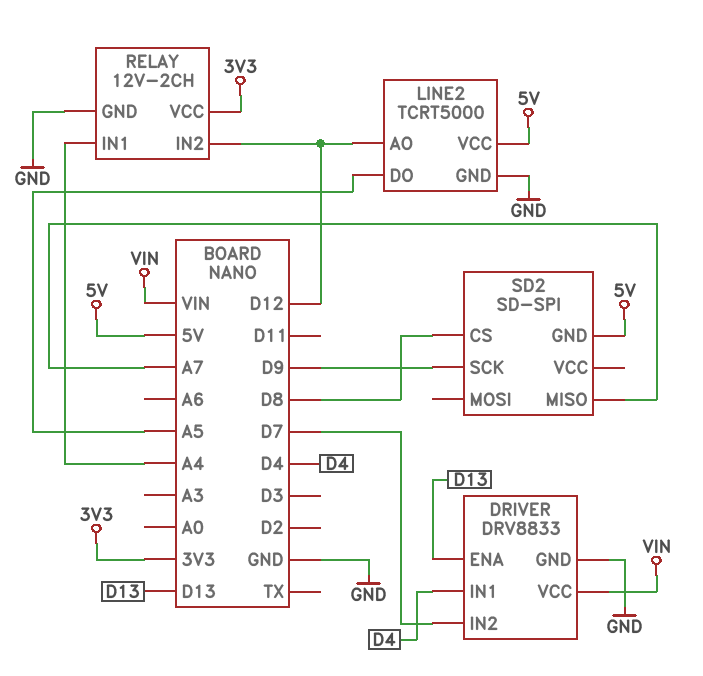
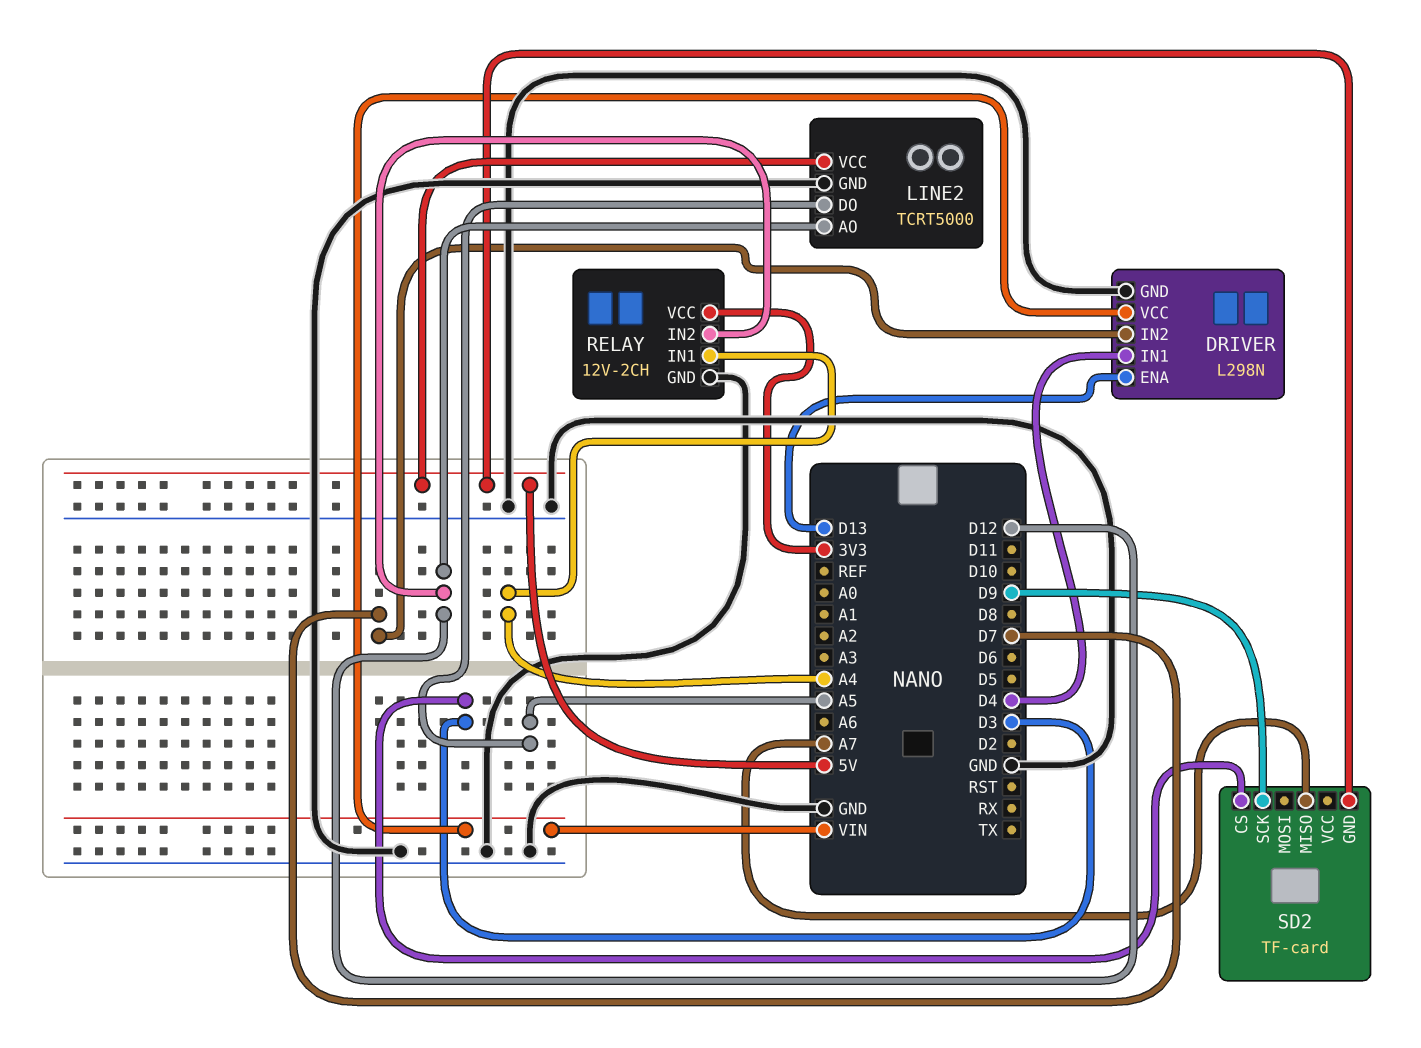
DRIVER: DRV8833 -> L298N
SD2: SD-SPI -> TF-card
SD2 pin CS: D8 -> D3

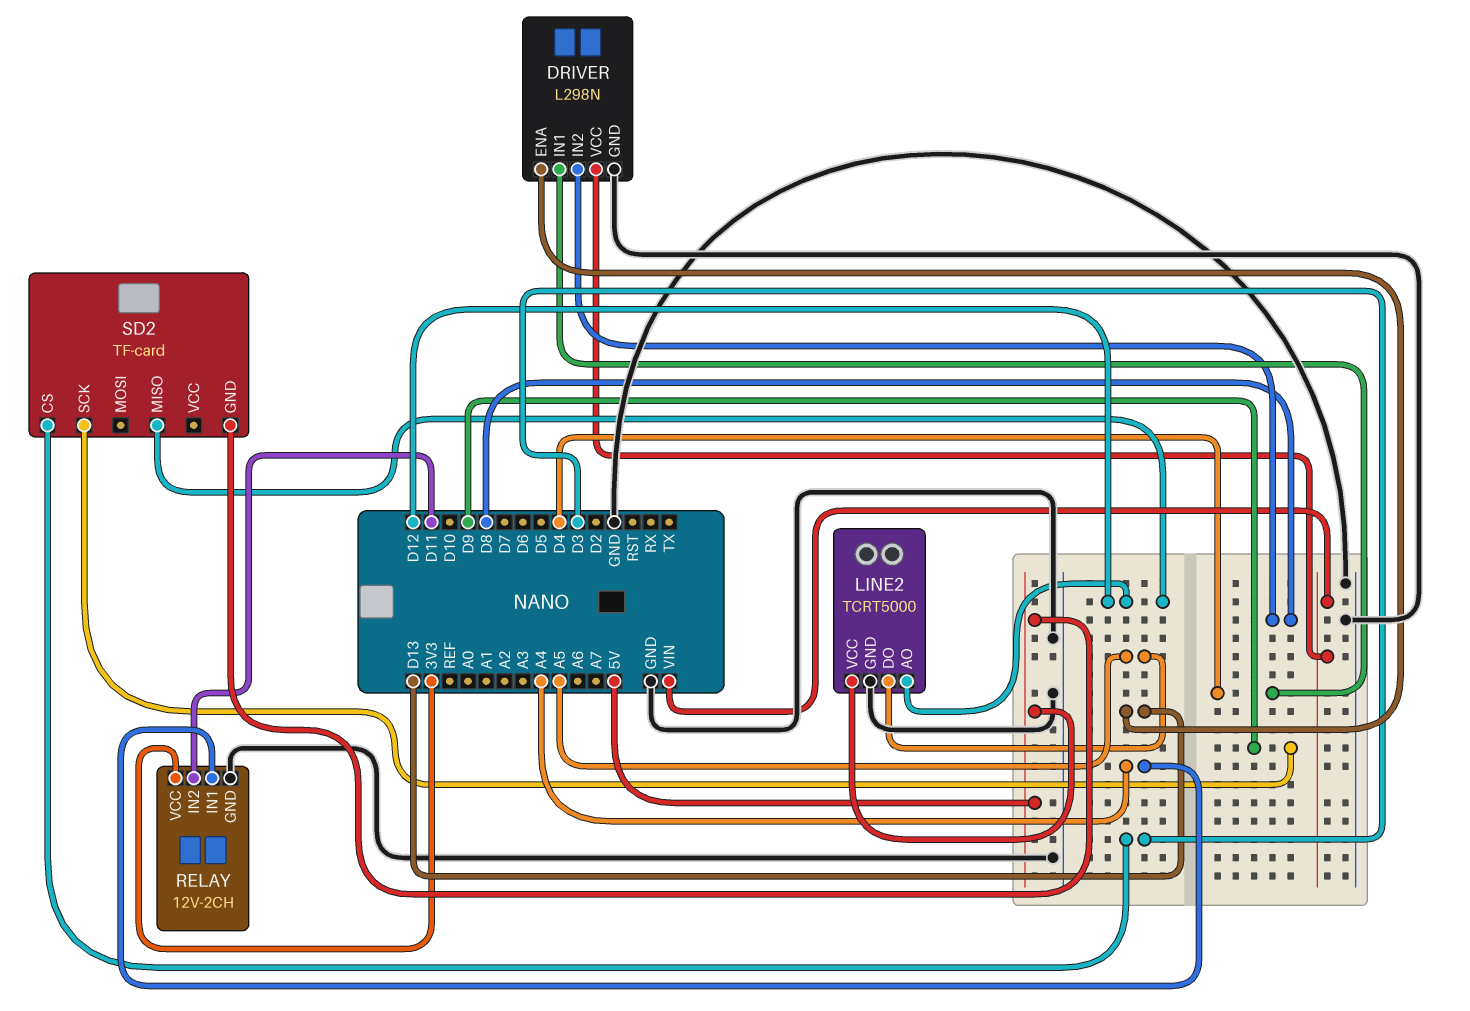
DRIVER pin IN2: D7 -> D8
RELAY pin IN2: D12 -> D11
SD2 pin MISO: A7 -> D12

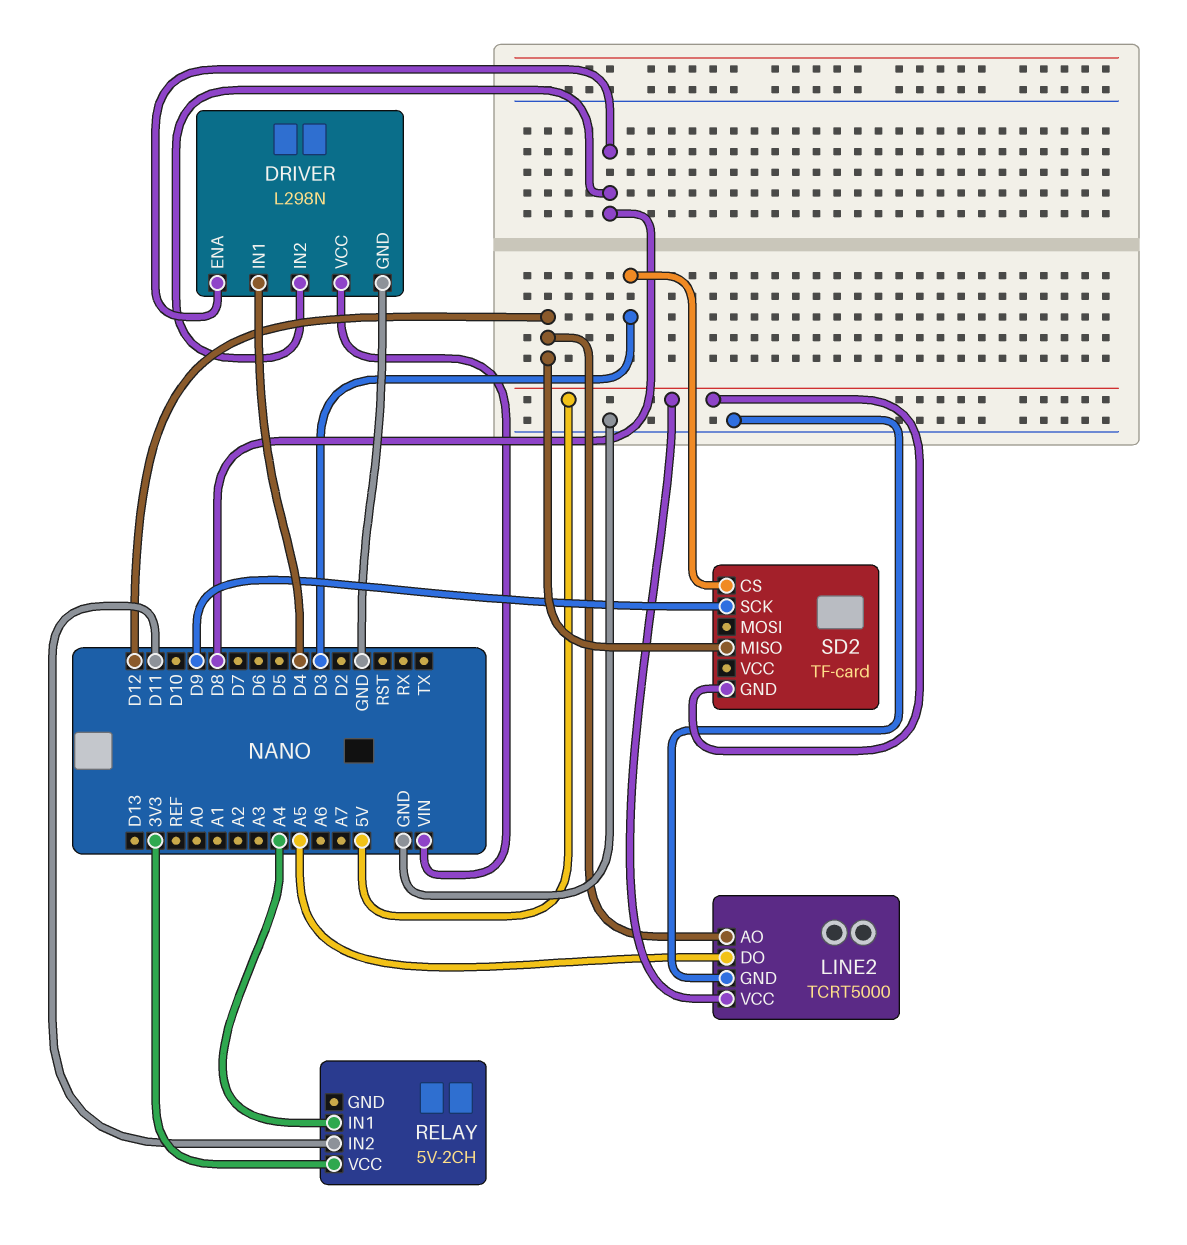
DRIVER pin ENA: D13 -> D8
RELAY: 12V-2CH -> 5V-2CH
RELAY pin GND: GND -> none

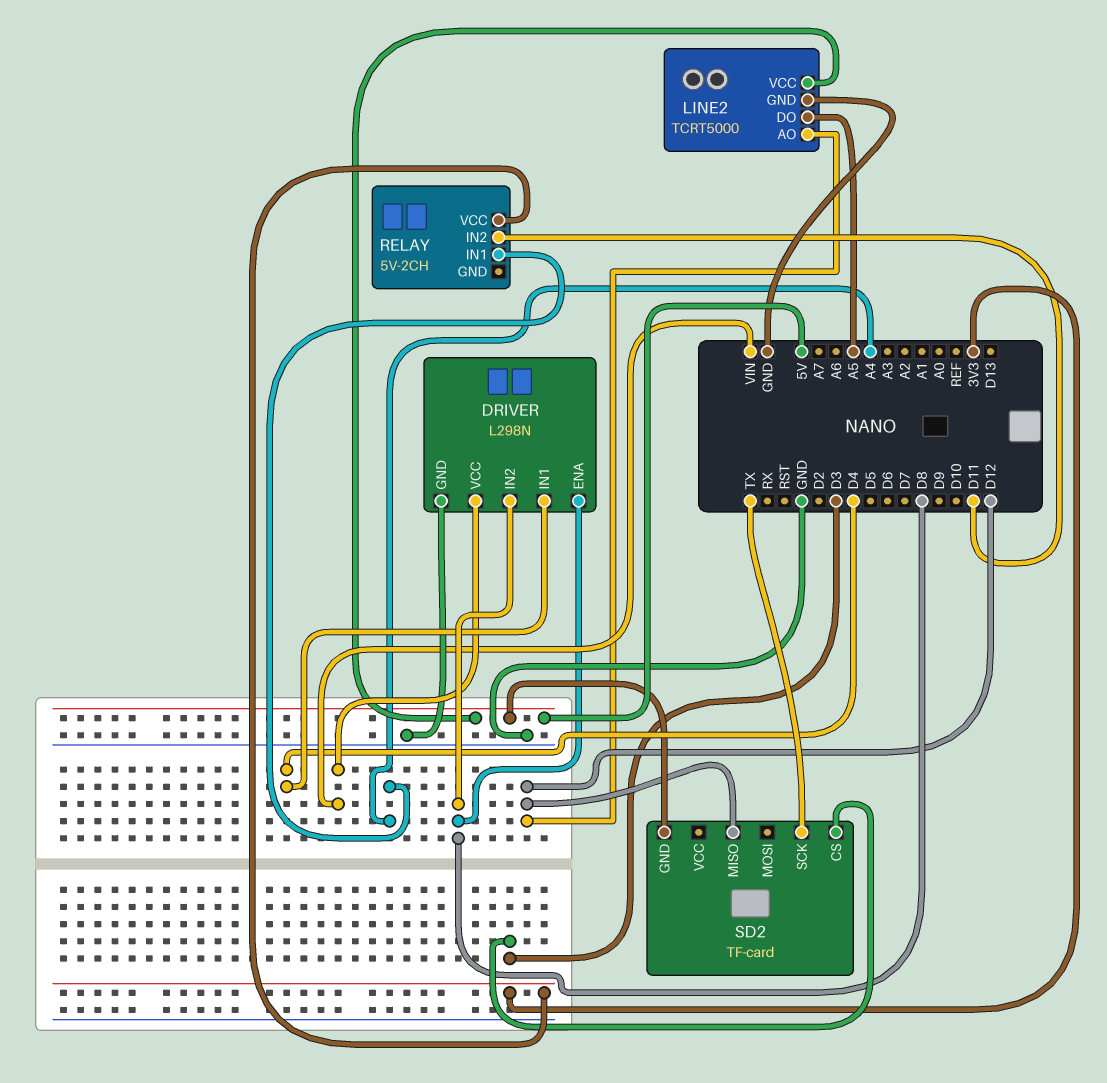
SD2 pin SCK: D9 -> TX

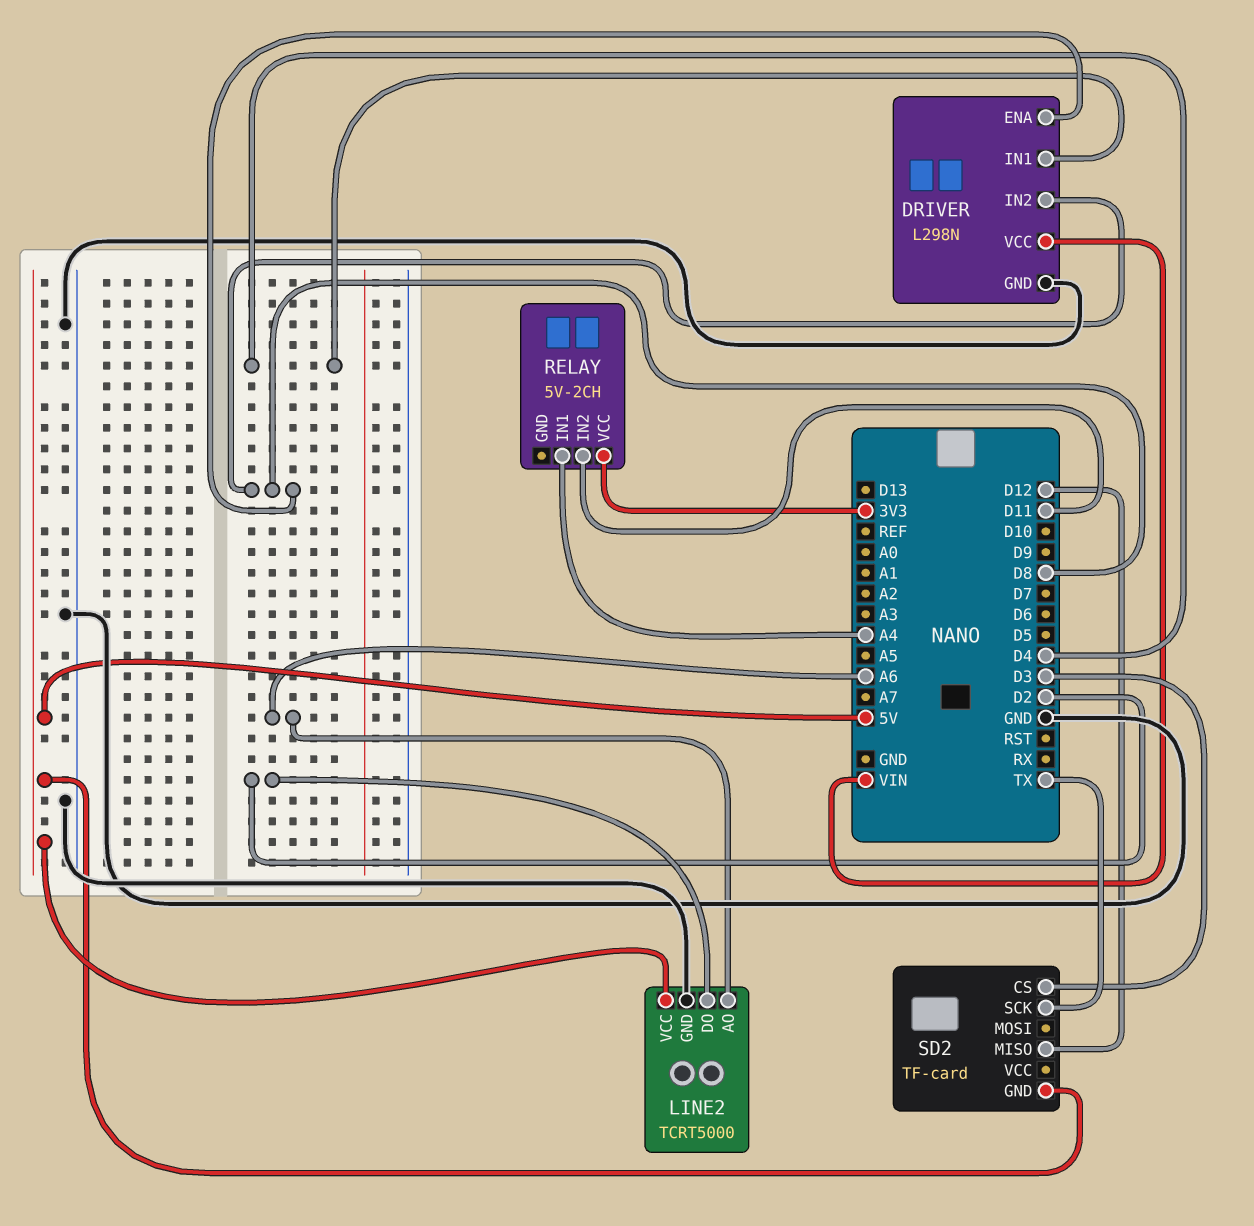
LINE2 pin AO: D12 -> A6
LINE2 pin DO: A5 -> D2

